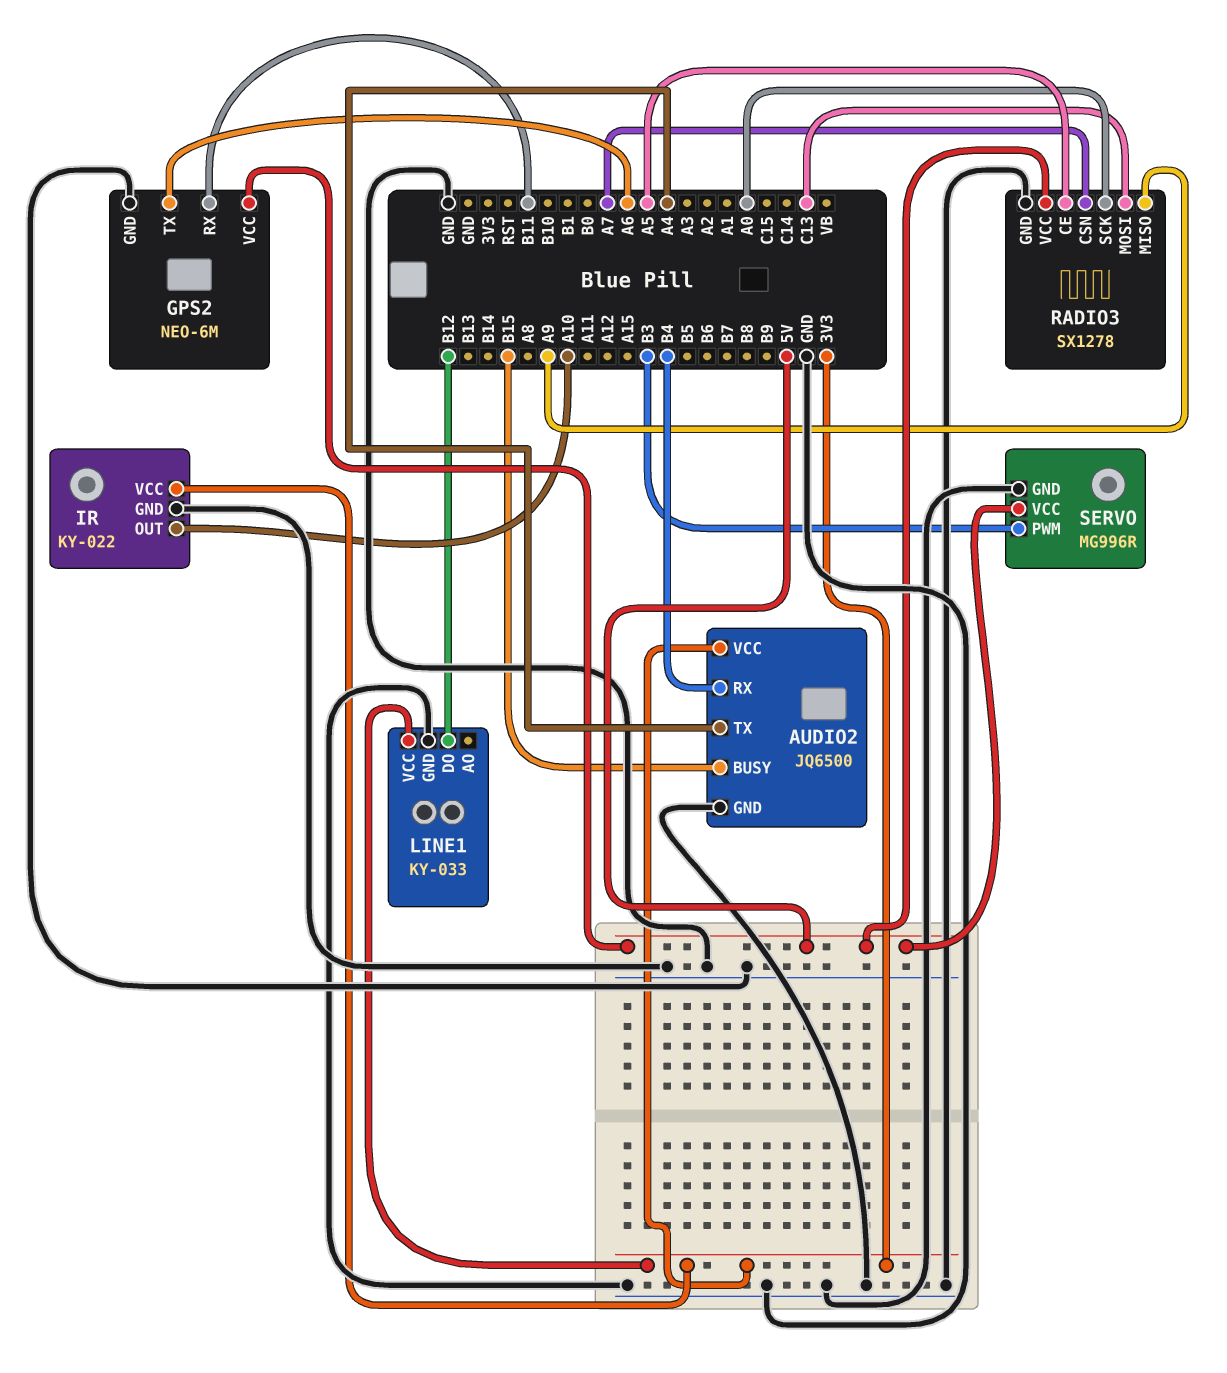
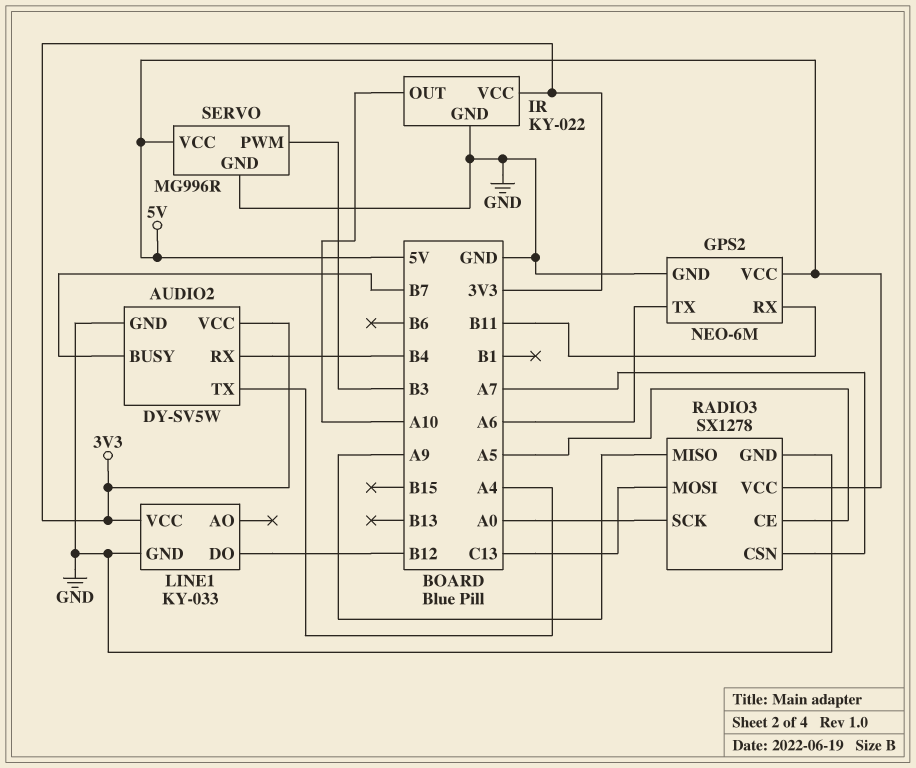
AUDIO2: JQ6500 -> DY-SV5W
AUDIO2 pin BUSY: B15 -> B7

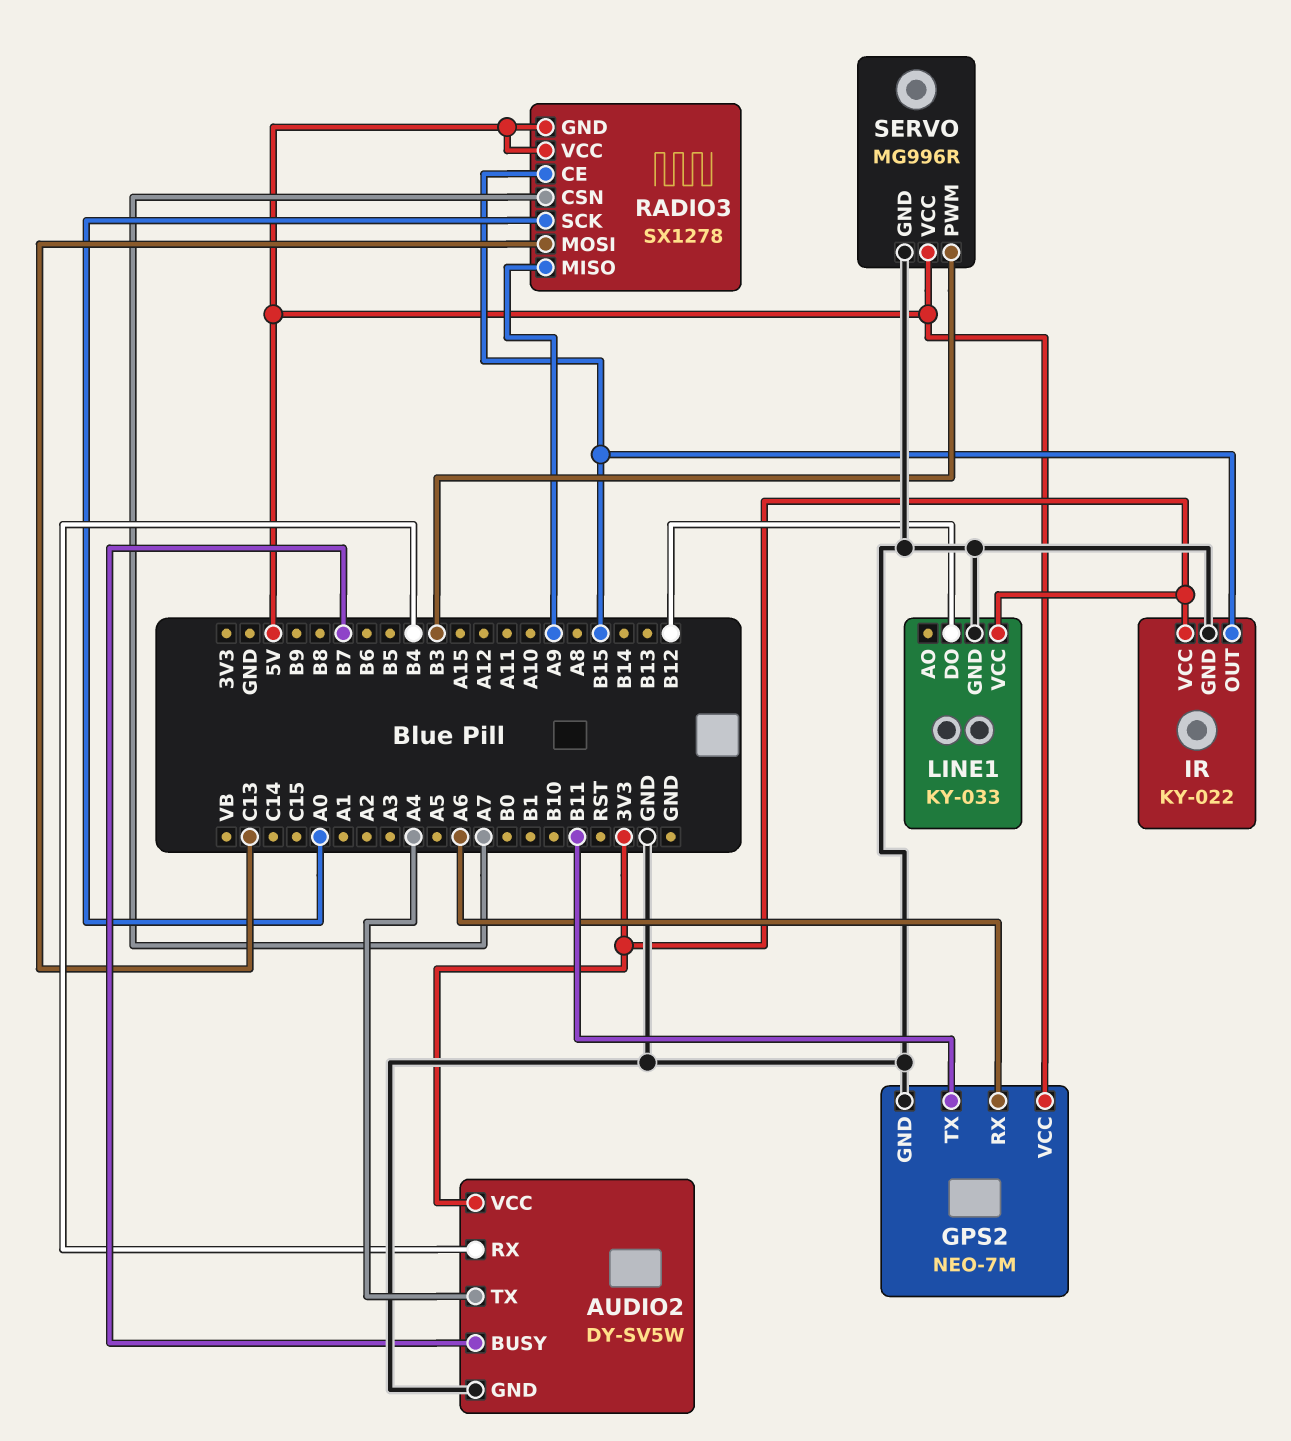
GPS2: NEO-6M -> NEO-7M
GPS2 pin RX: B11 -> A6
GPS2 pin TX: A6 -> B11
IR pin OUT: A10 -> B15
RADIO3 pin CE: A5 -> B15
RADIO3 pin GND: GND -> 5V

